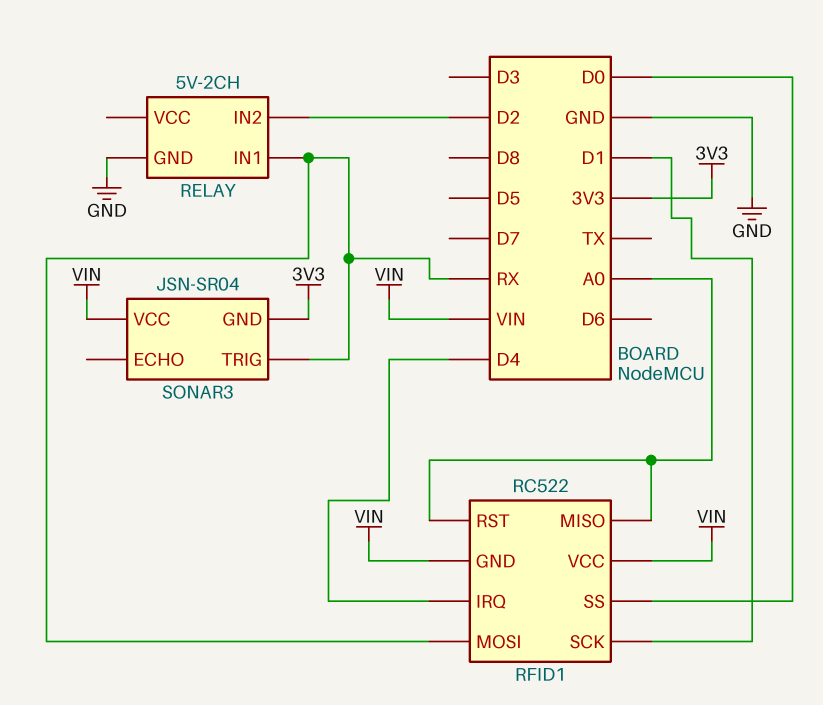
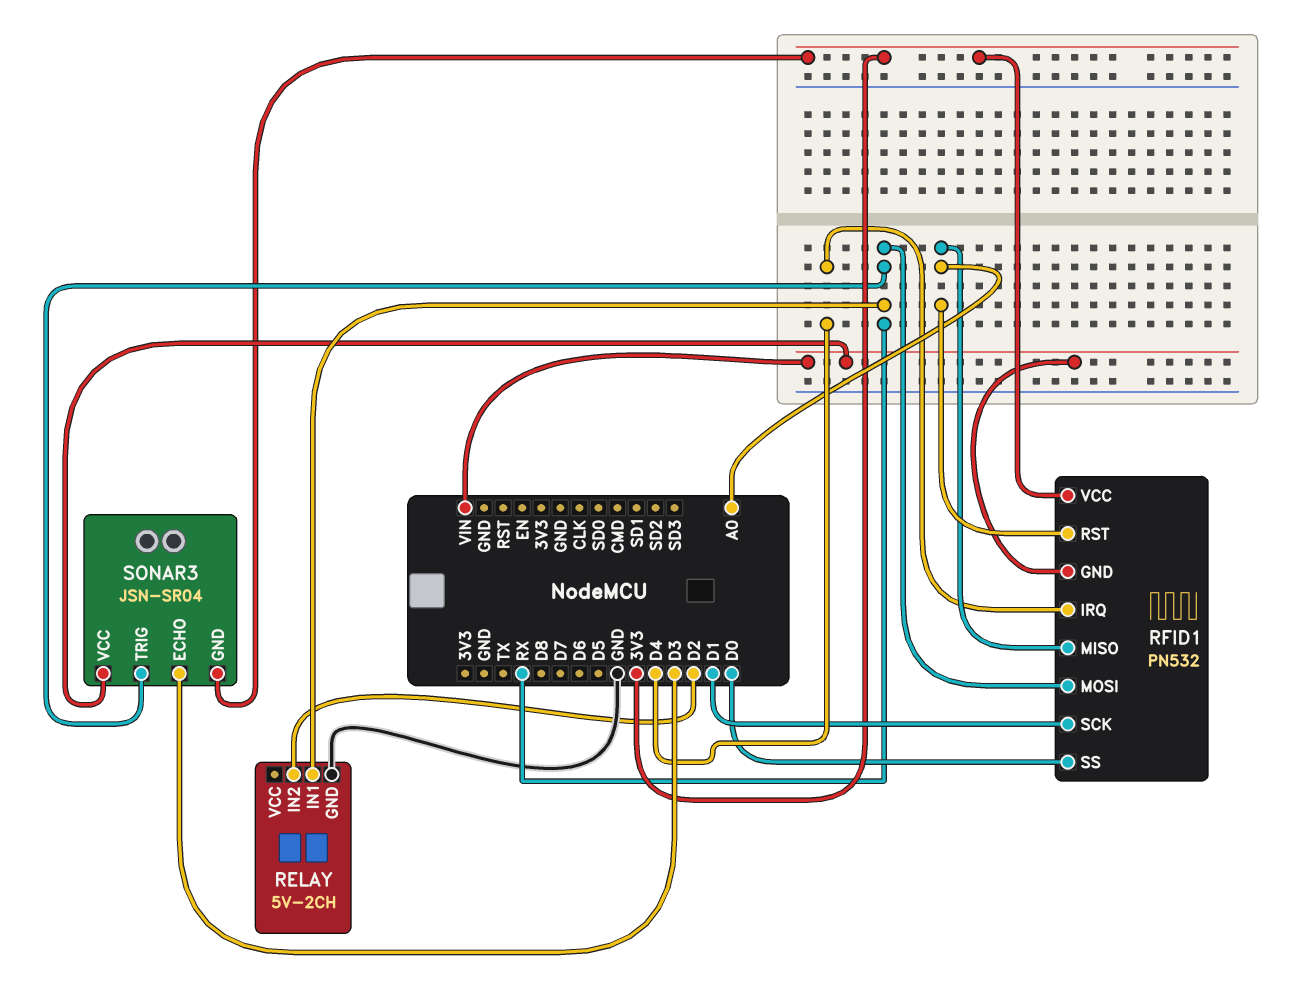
RFID1: RC522 -> PN532
RFID1 pin VCC: VIN -> 3V3
SONAR3 pin ECHO: none -> D3

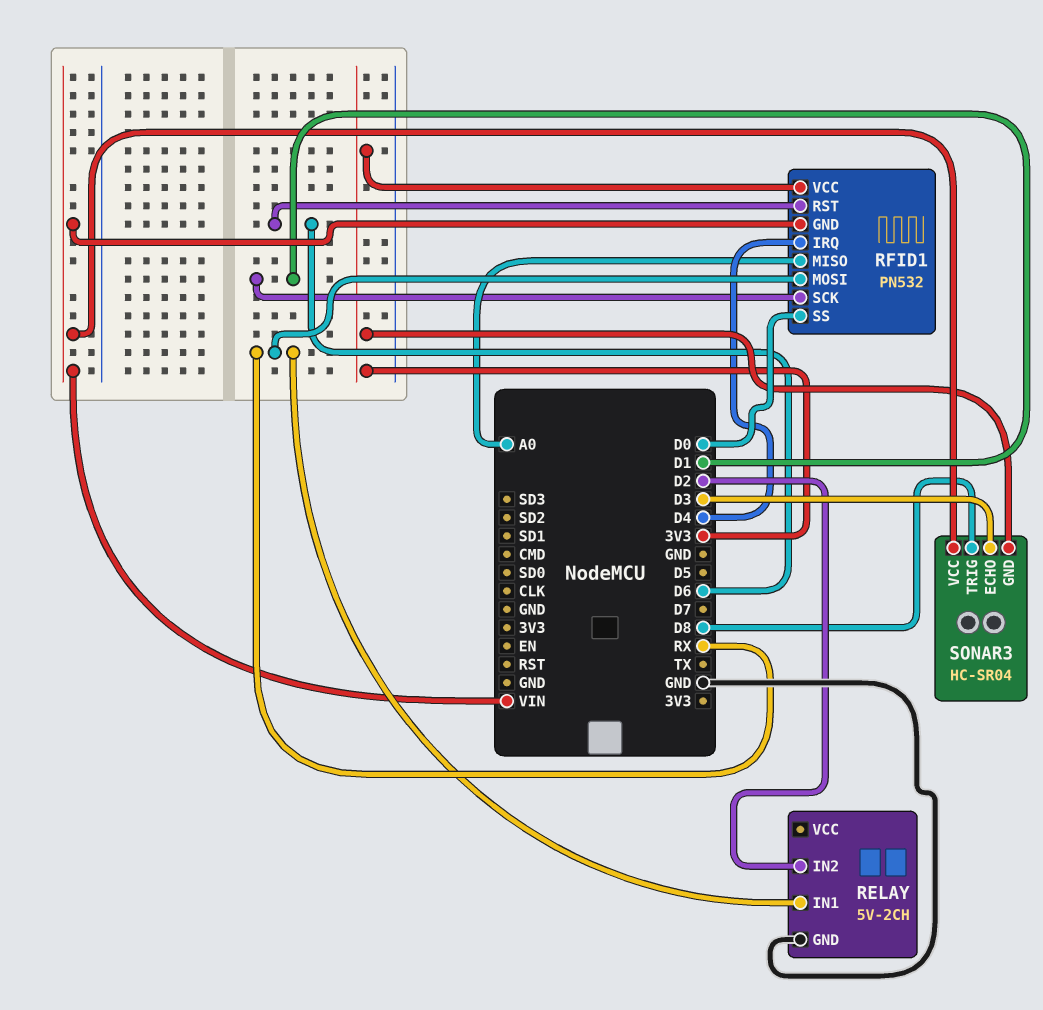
RFID1 pin RST: A0 -> D6
SONAR3: JSN-SR04 -> HC-SR04
SONAR3 pin TRIG: RX -> D8

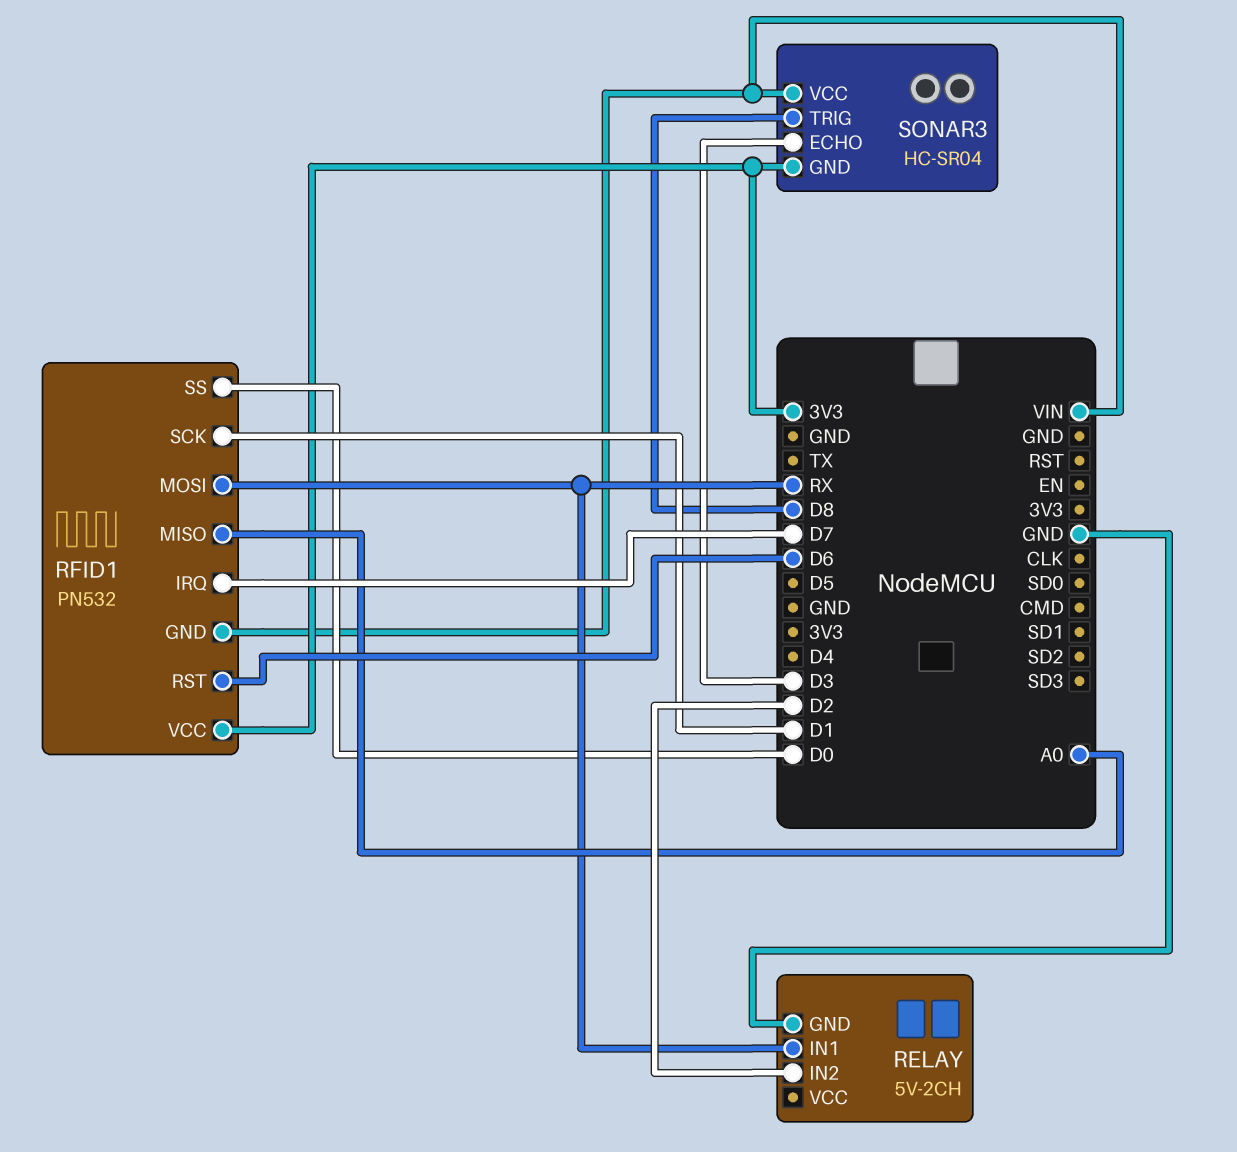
RFID1 pin IRQ: D4 -> D7

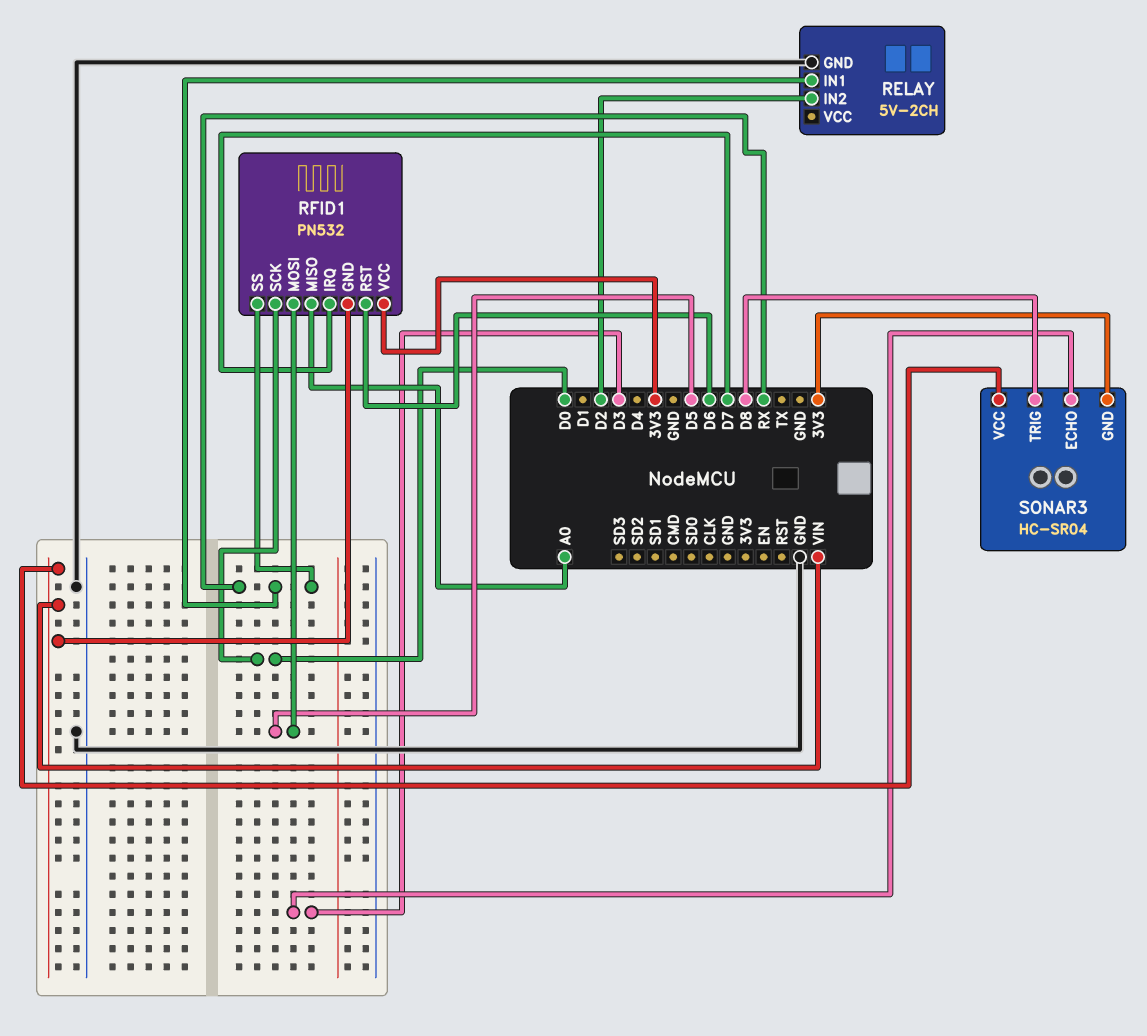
RFID1 pin MOSI: RX -> D5
RFID1 pin SCK: D1 -> D0
RFID1 pin SS: D0 -> RX

